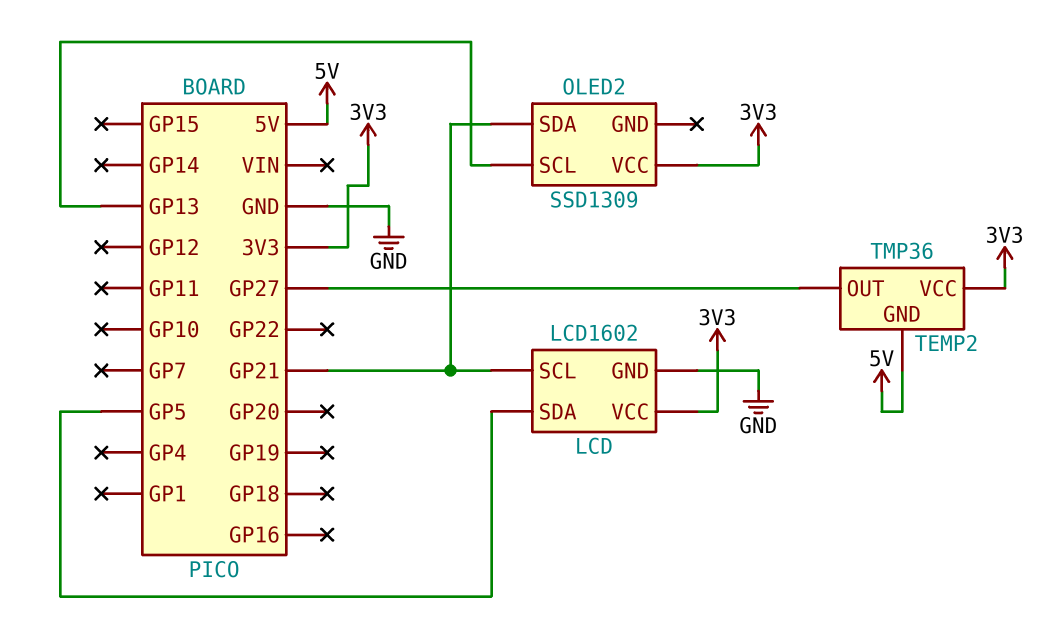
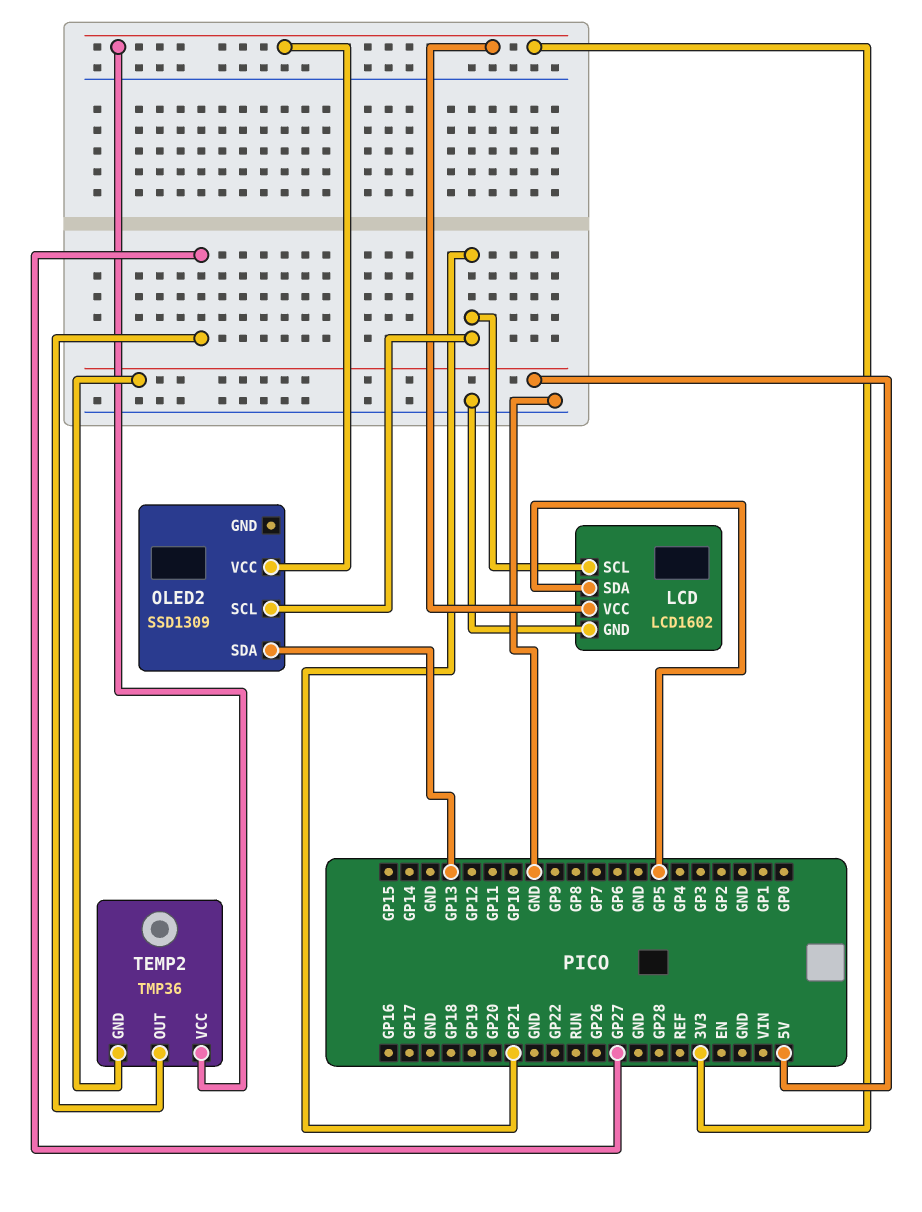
OLED2 pin SCL: GP13 -> GP21
OLED2 pin SDA: GP21 -> GP13

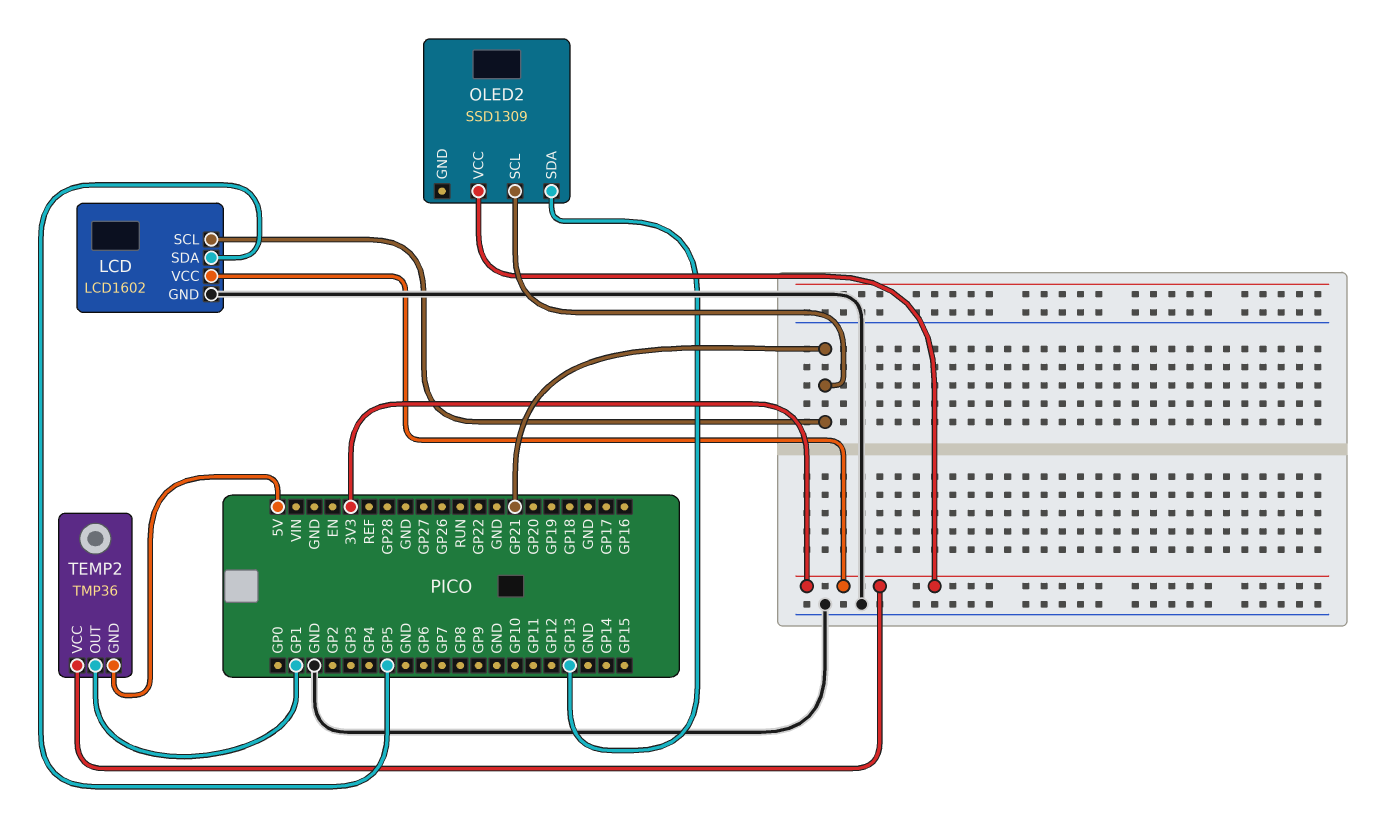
TEMP2 pin OUT: GP27 -> GP1

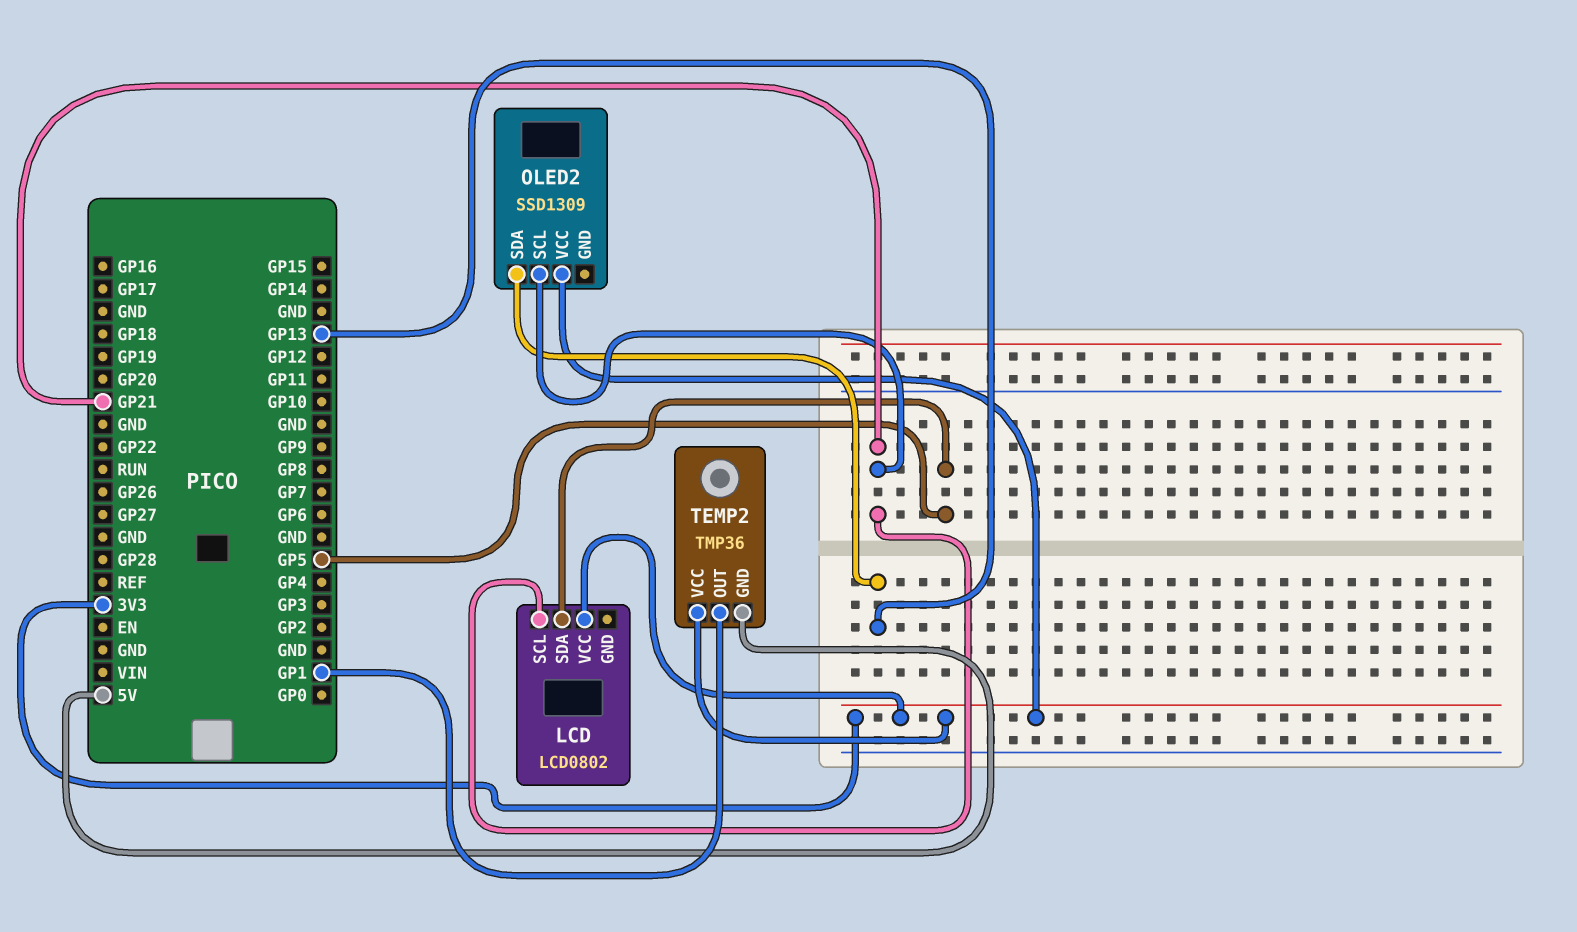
LCD: LCD1602 -> LCD0802
LCD pin GND: GND -> none

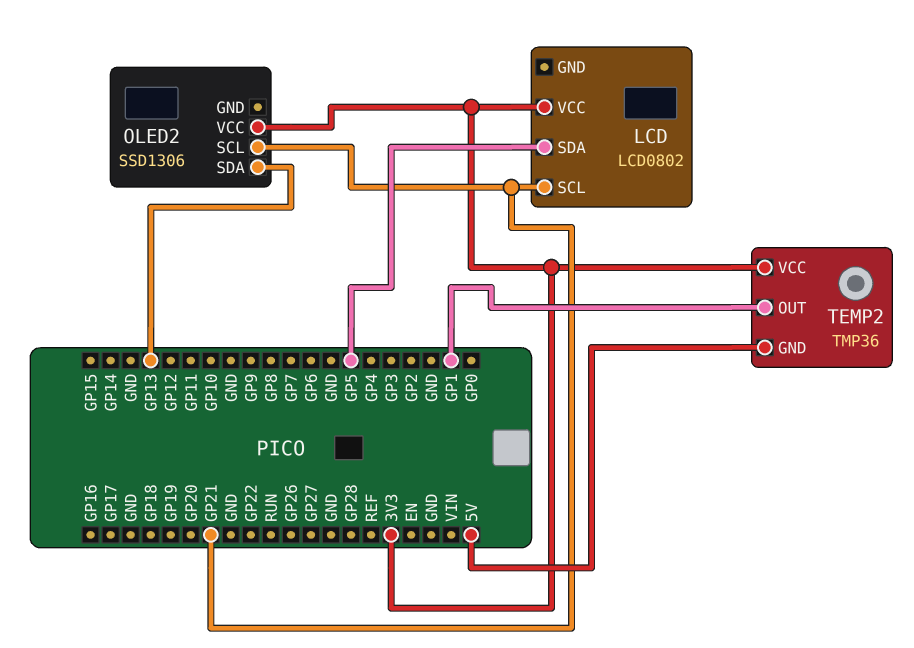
OLED2: SSD1309 -> SSD1306

